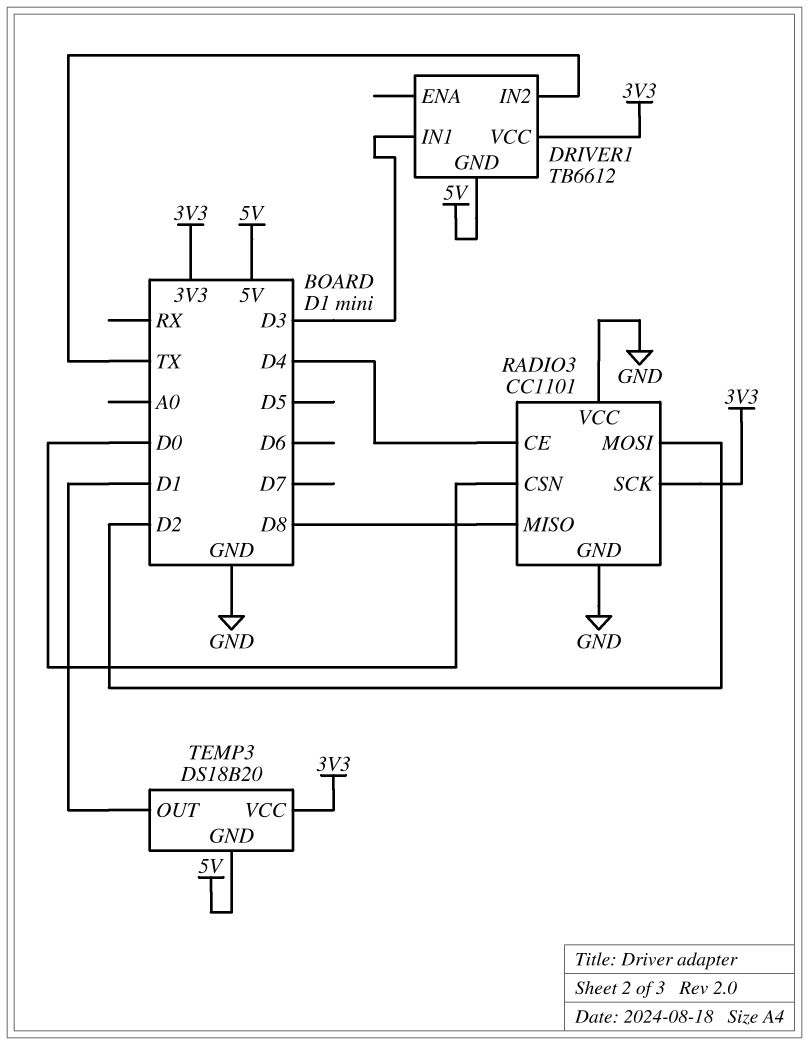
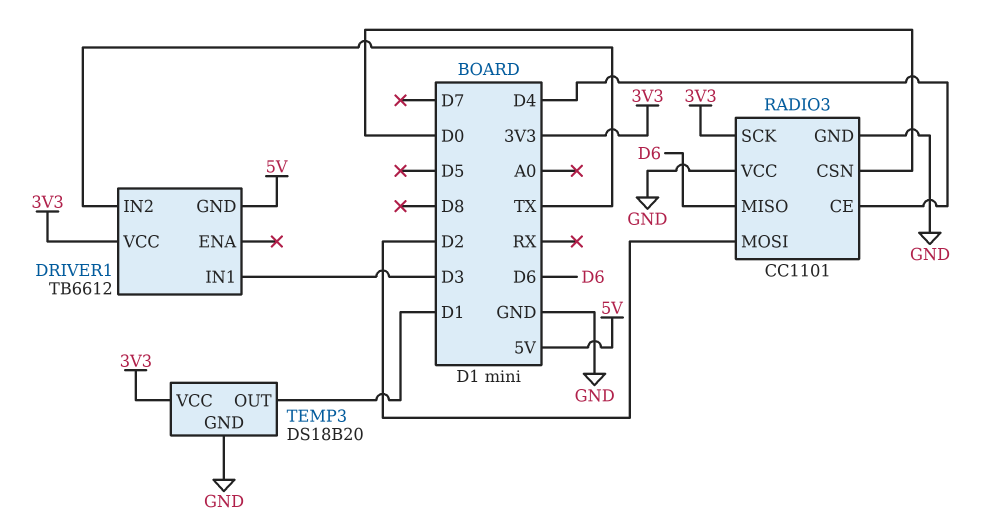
RADIO3 pin MISO: D8 -> D6
TEMP3 pin GND: 5V -> GND

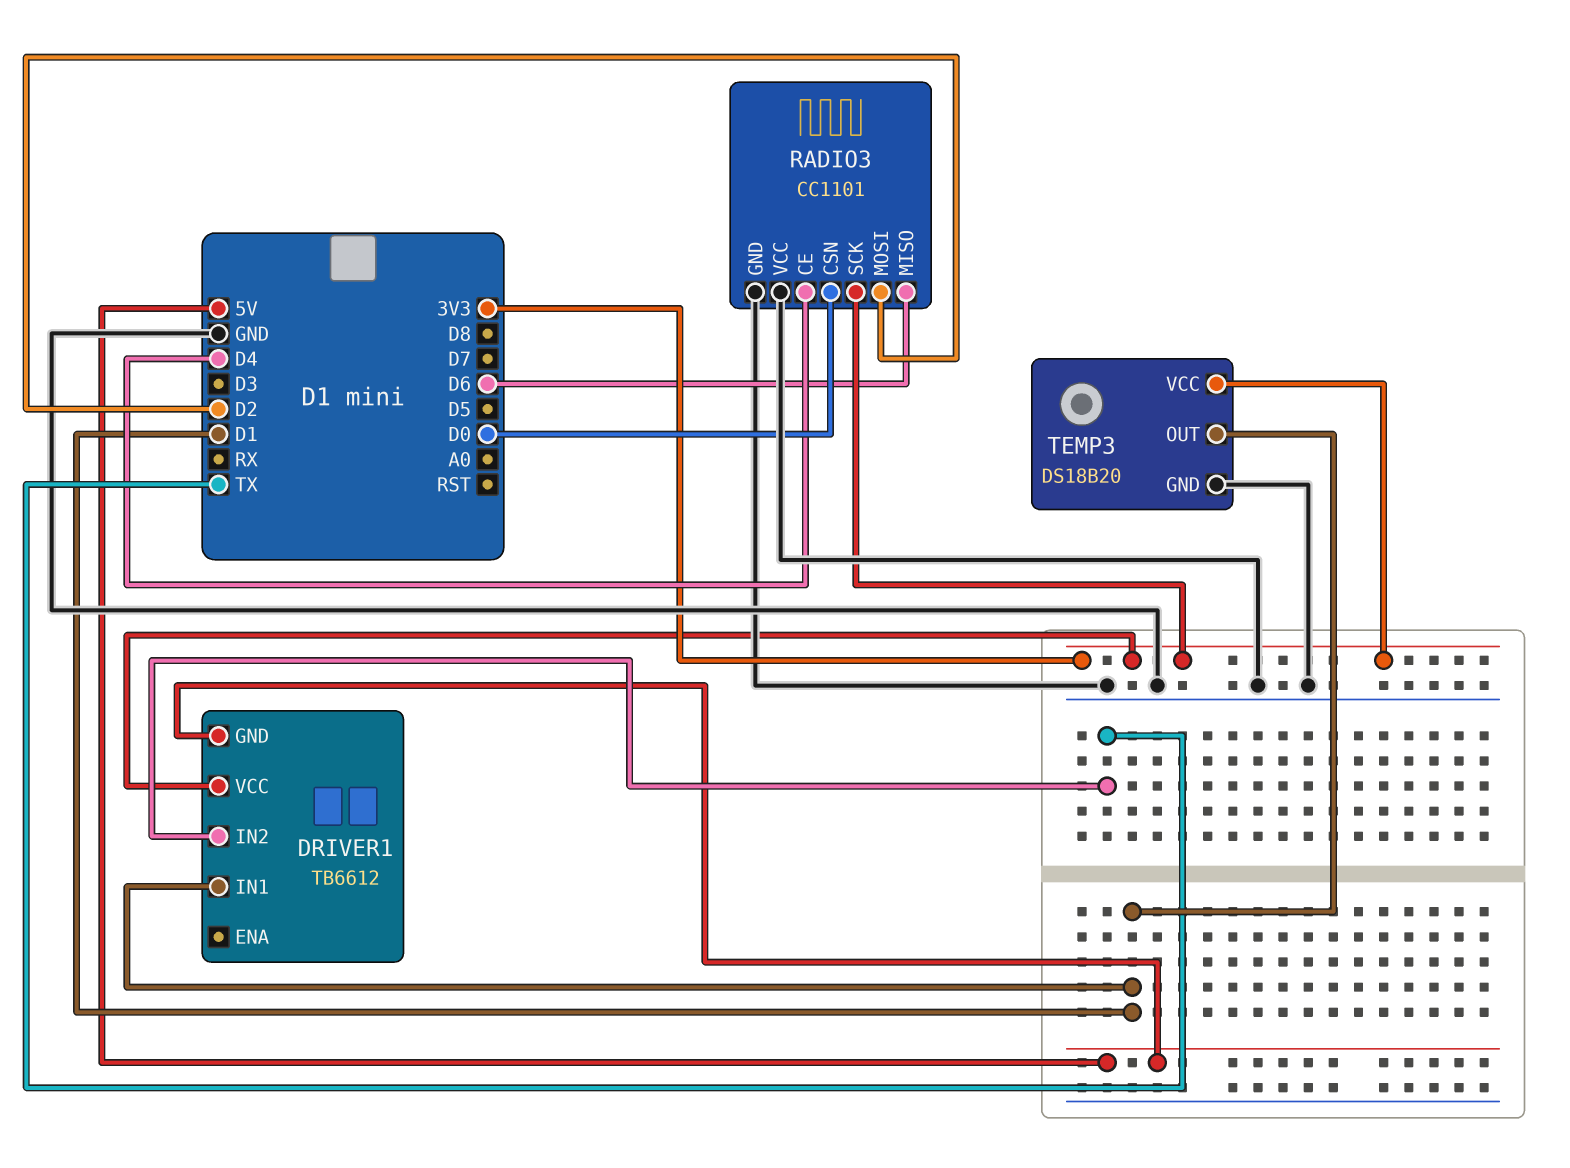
DRIVER1 pin IN1: D3 -> D1

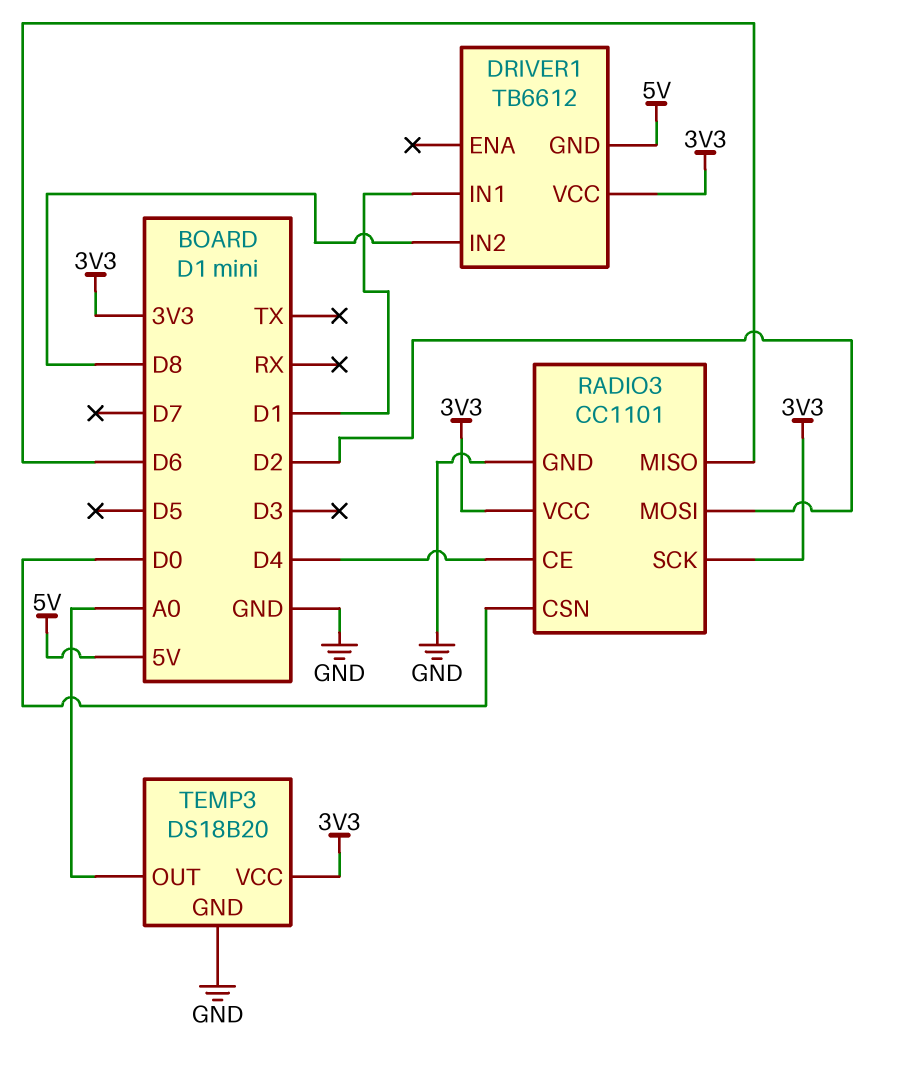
DRIVER1 pin IN2: TX -> D8
RADIO3 pin VCC: GND -> 3V3
TEMP3 pin OUT: D1 -> A0

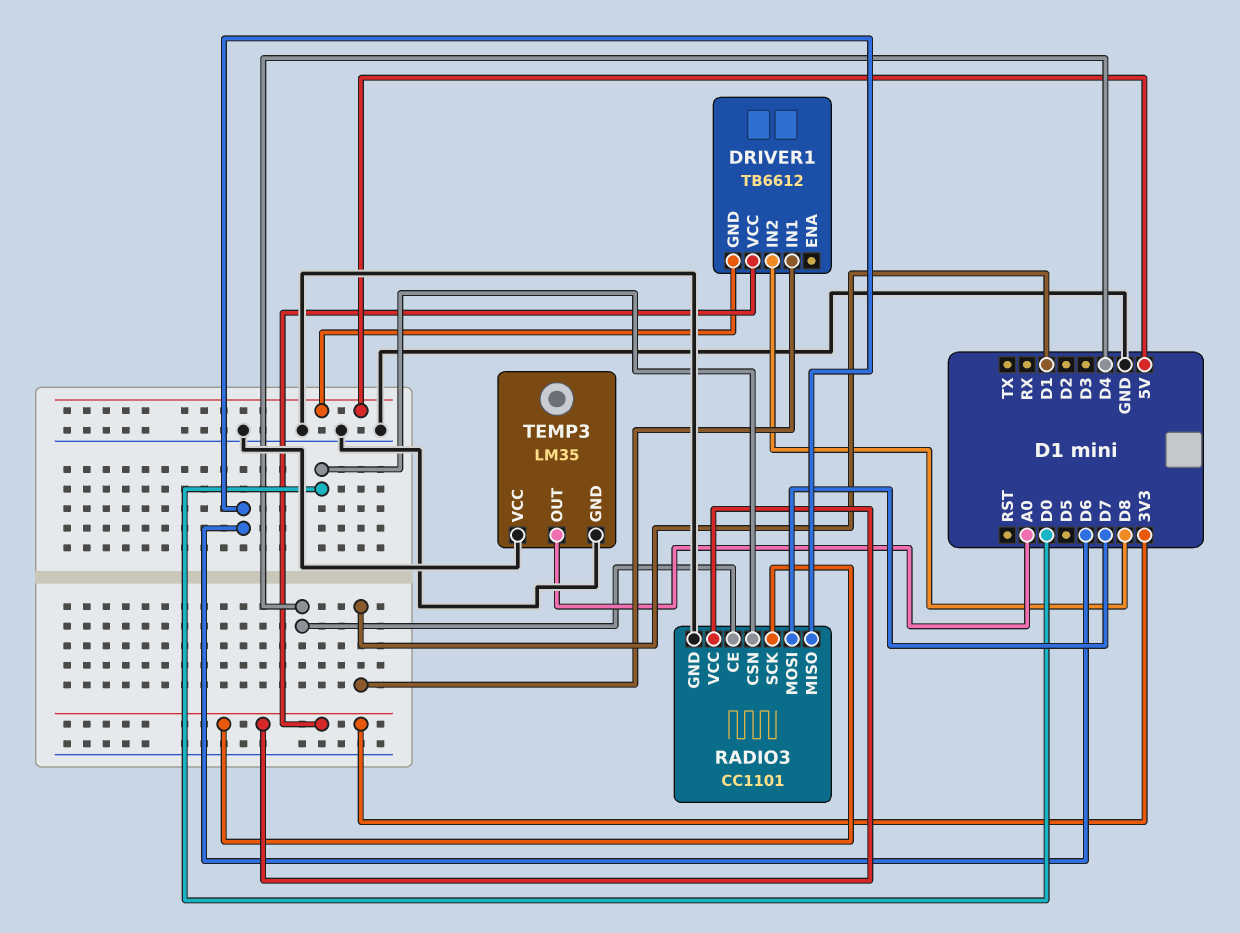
RADIO3 pin MOSI: D2 -> D7
TEMP3: DS18B20 -> LM35
TEMP3 pin VCC: 3V3 -> GND

